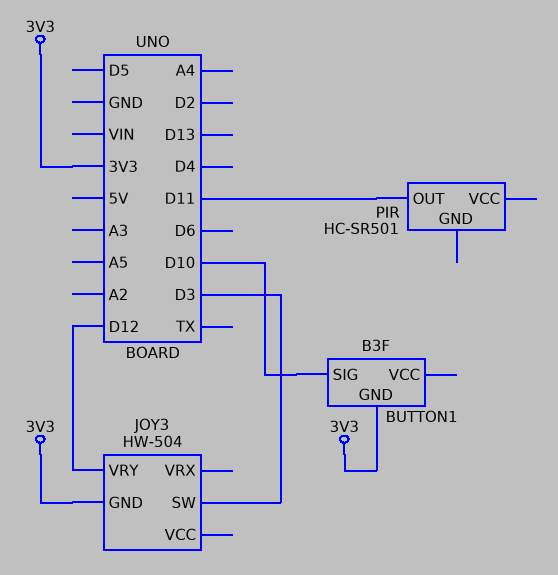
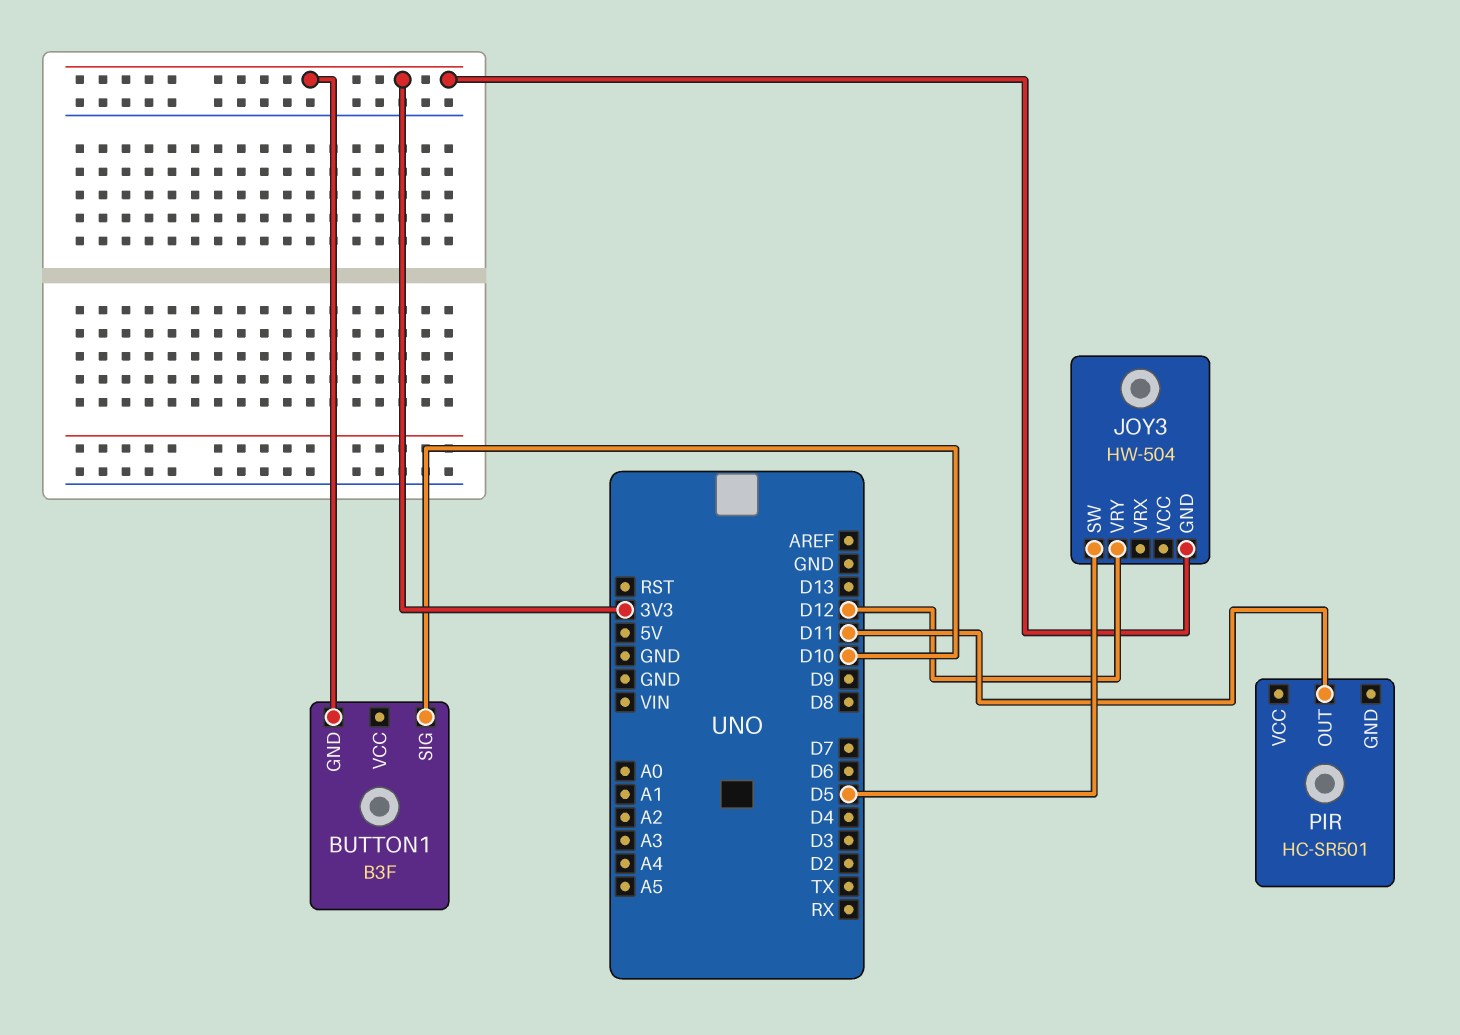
JOY3 pin SW: D3 -> D5

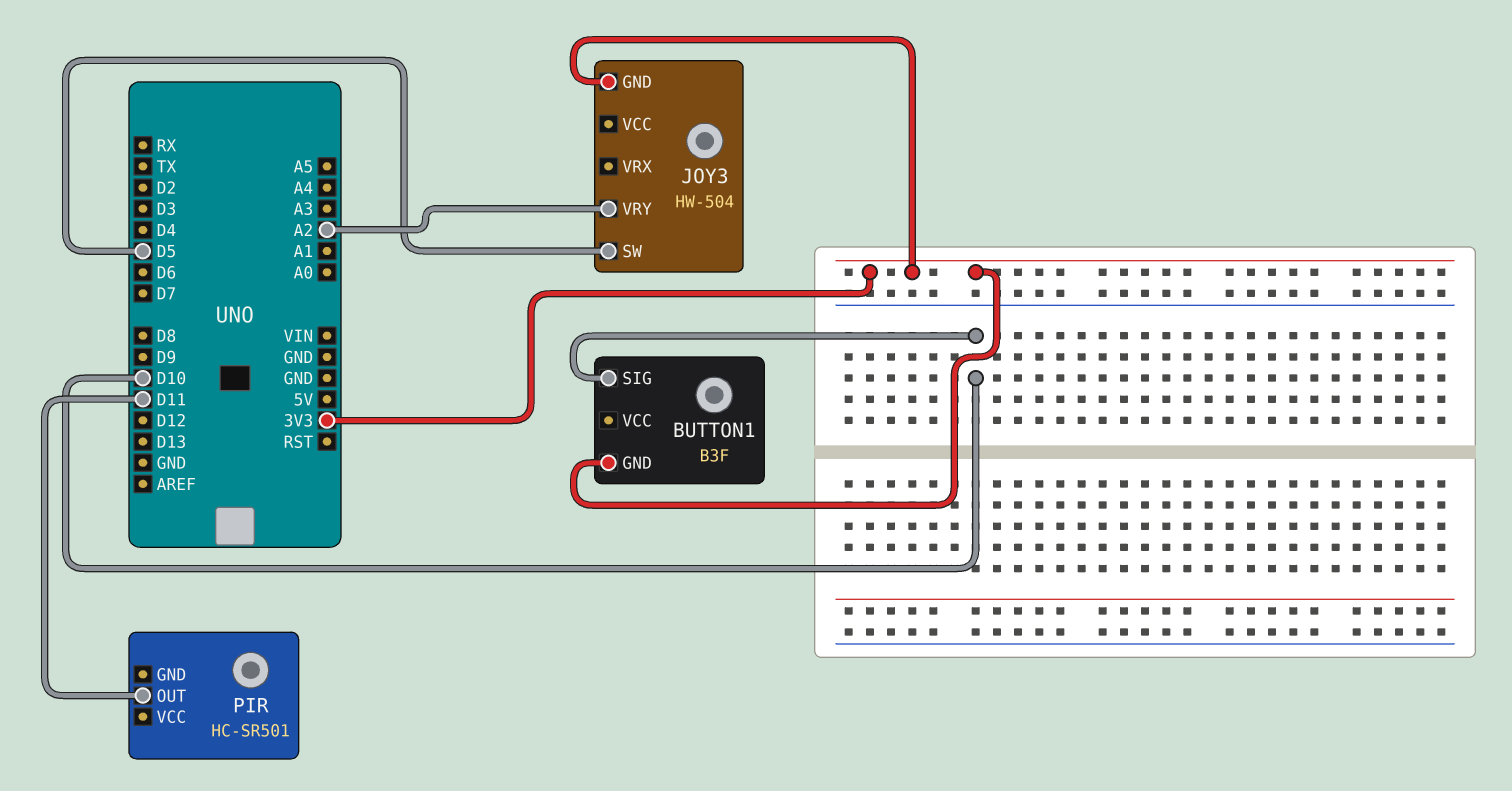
JOY3 pin VRY: D12 -> A2

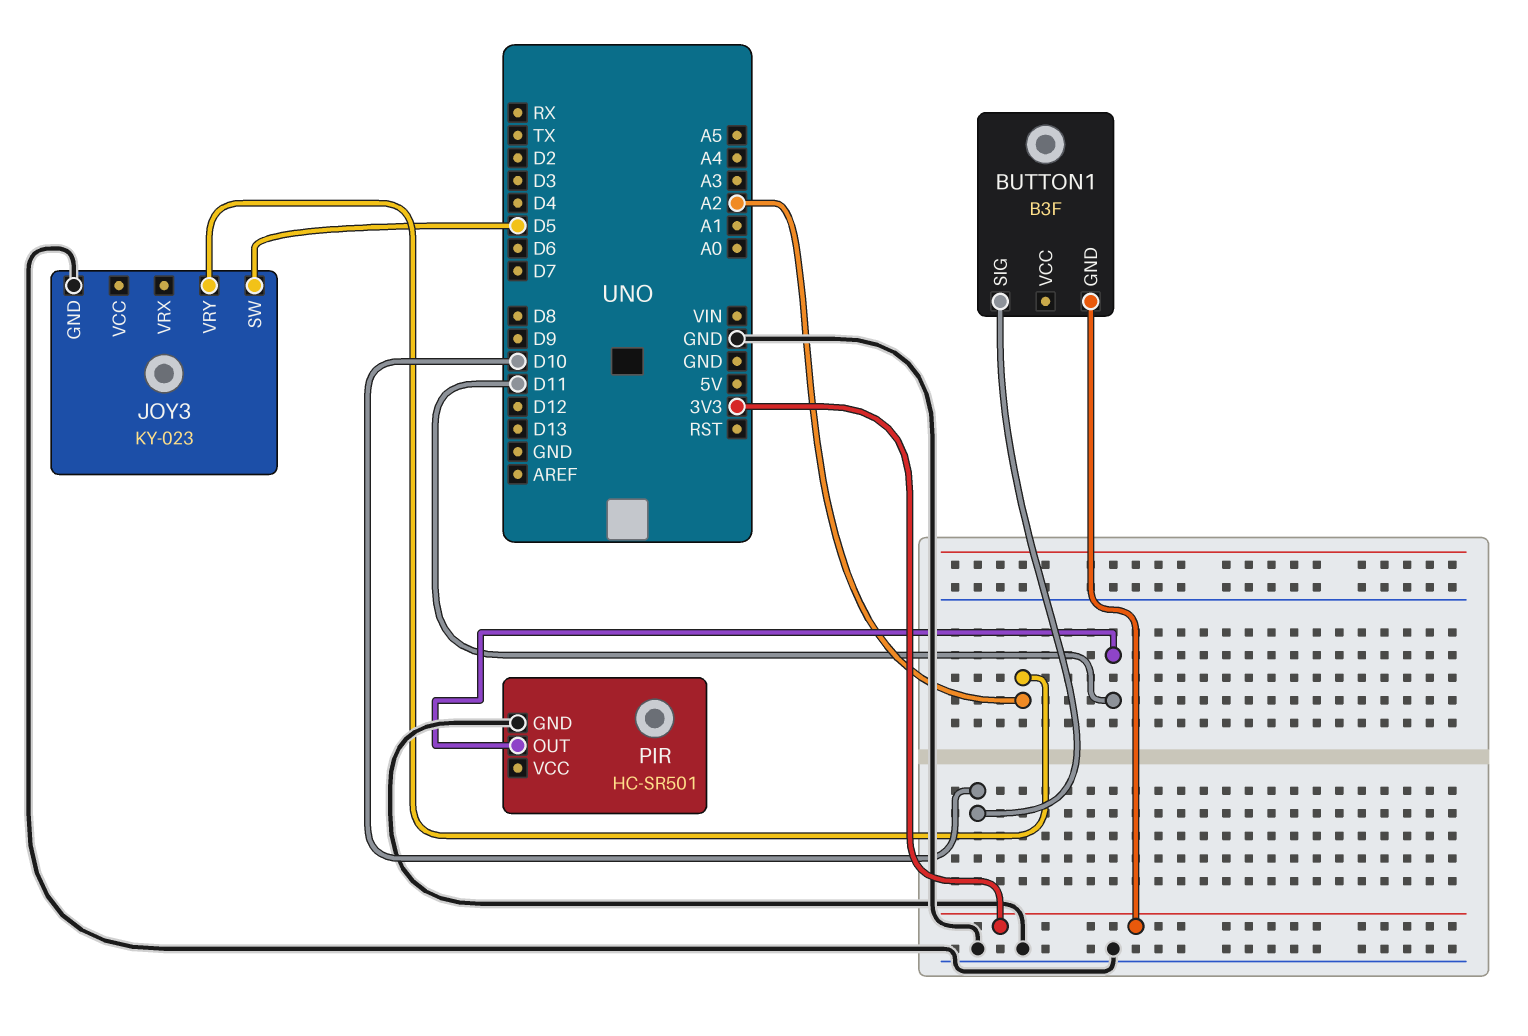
JOY3: HW-504 -> KY-023
JOY3 pin GND: 3V3 -> GND
PIR pin GND: none -> GND

